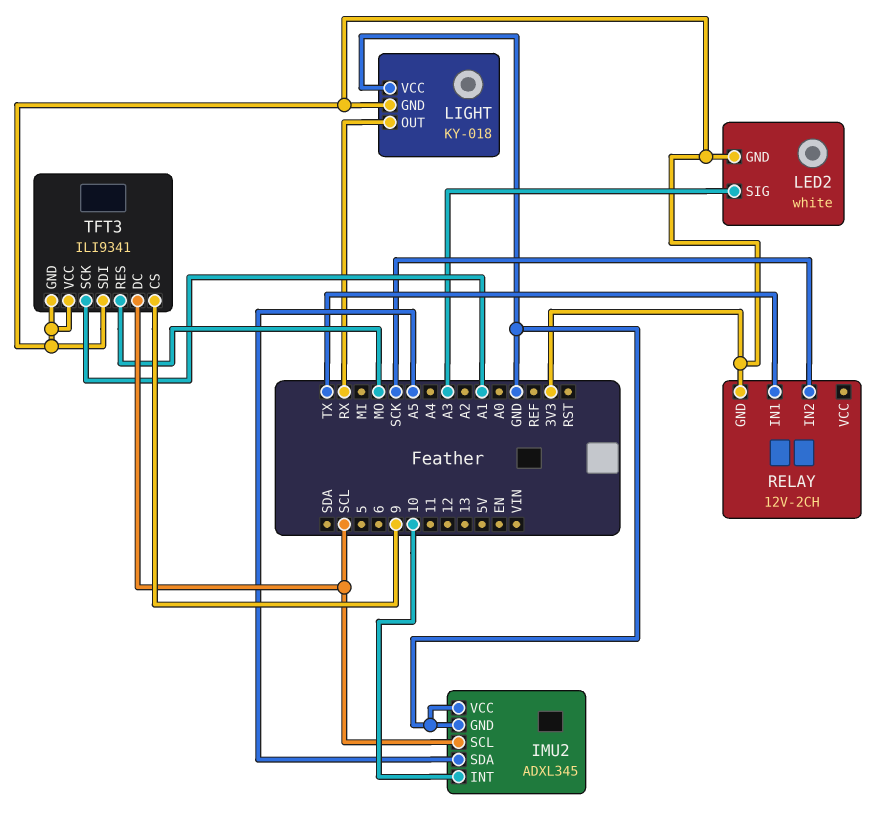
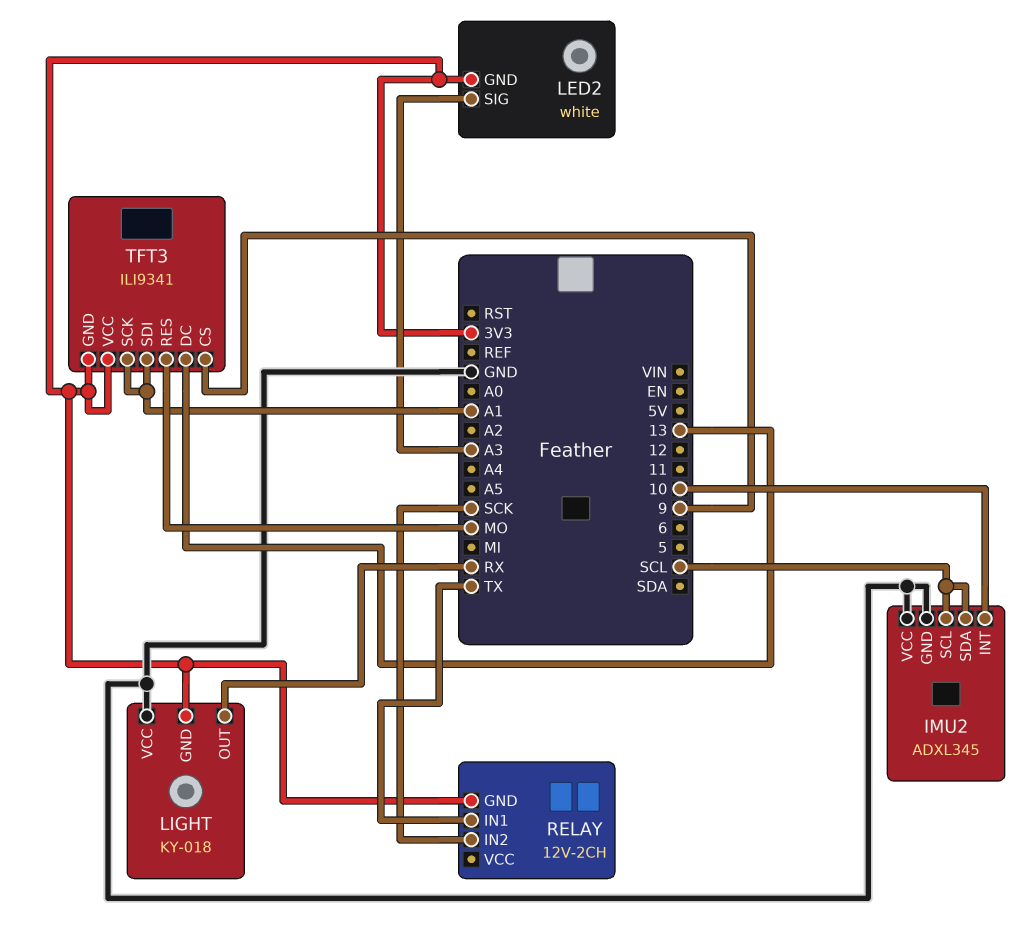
IMU2 pin SDA: A5 -> SCL
TFT3 pin DC: SCL -> 13
TFT3 pin SDI: 3V3 -> A1

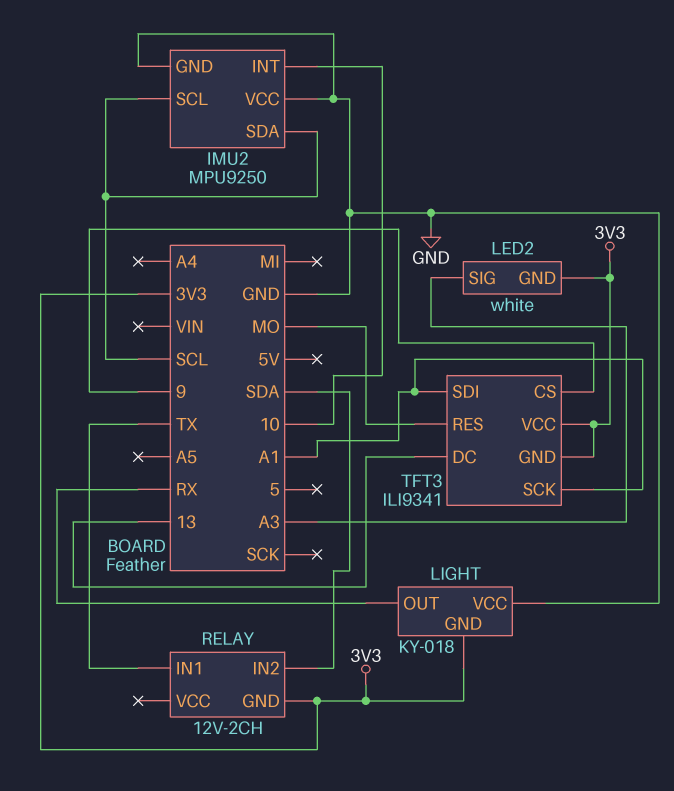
IMU2: ADXL345 -> MPU9250
RELAY pin IN2: SCK -> SDA

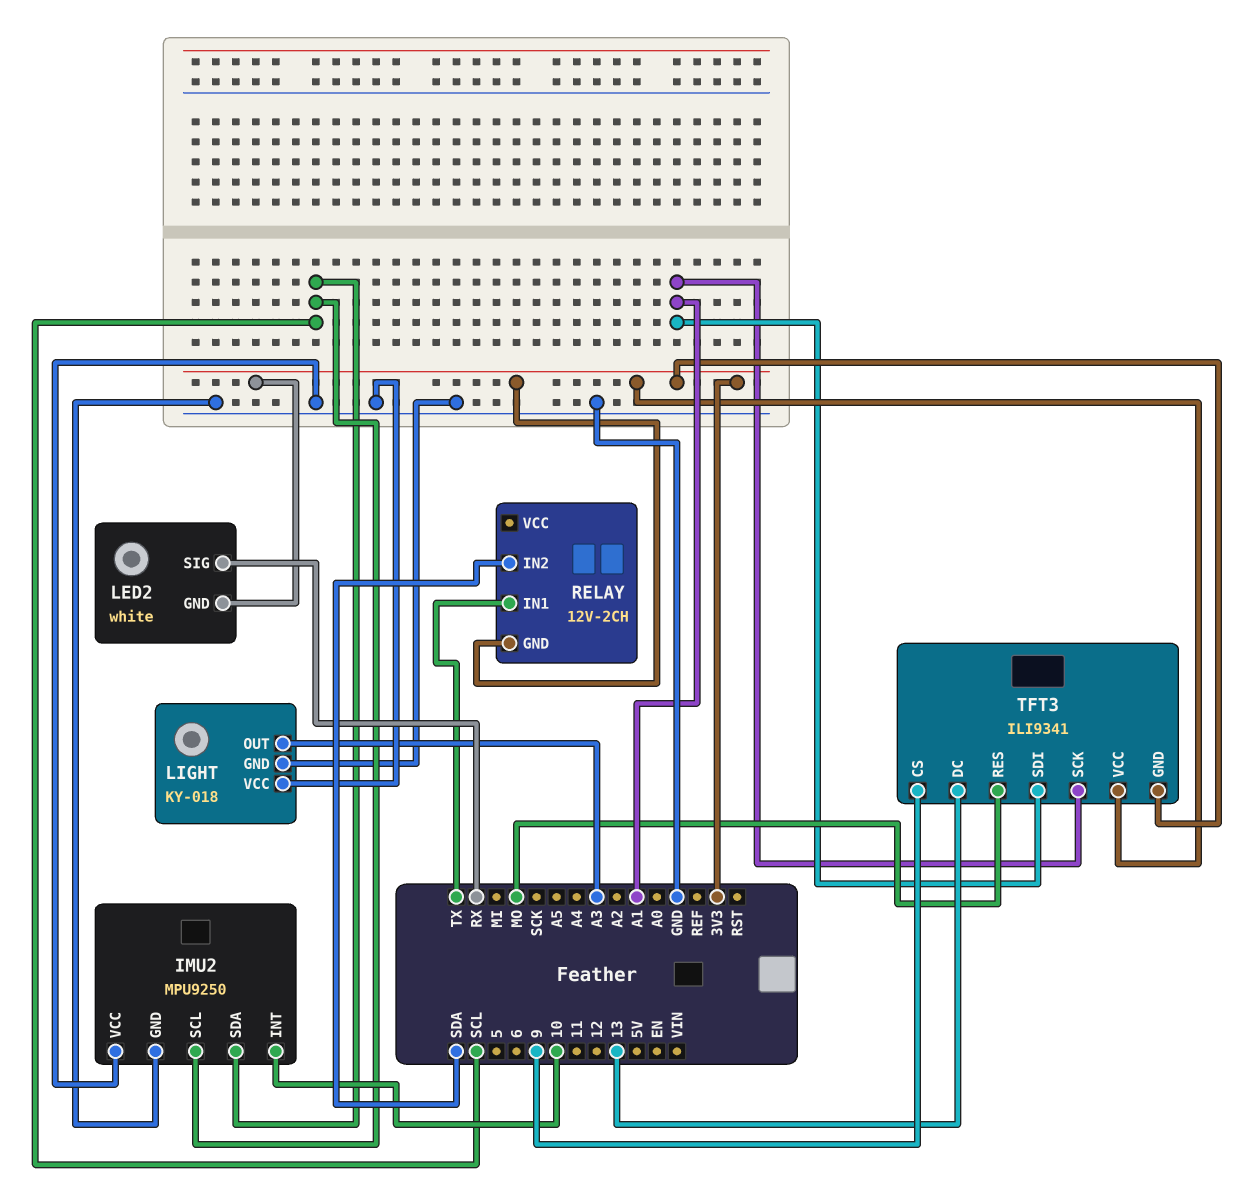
LED2 pin SIG: A3 -> RX
LIGHT pin GND: 3V3 -> GND
LIGHT pin OUT: RX -> A3

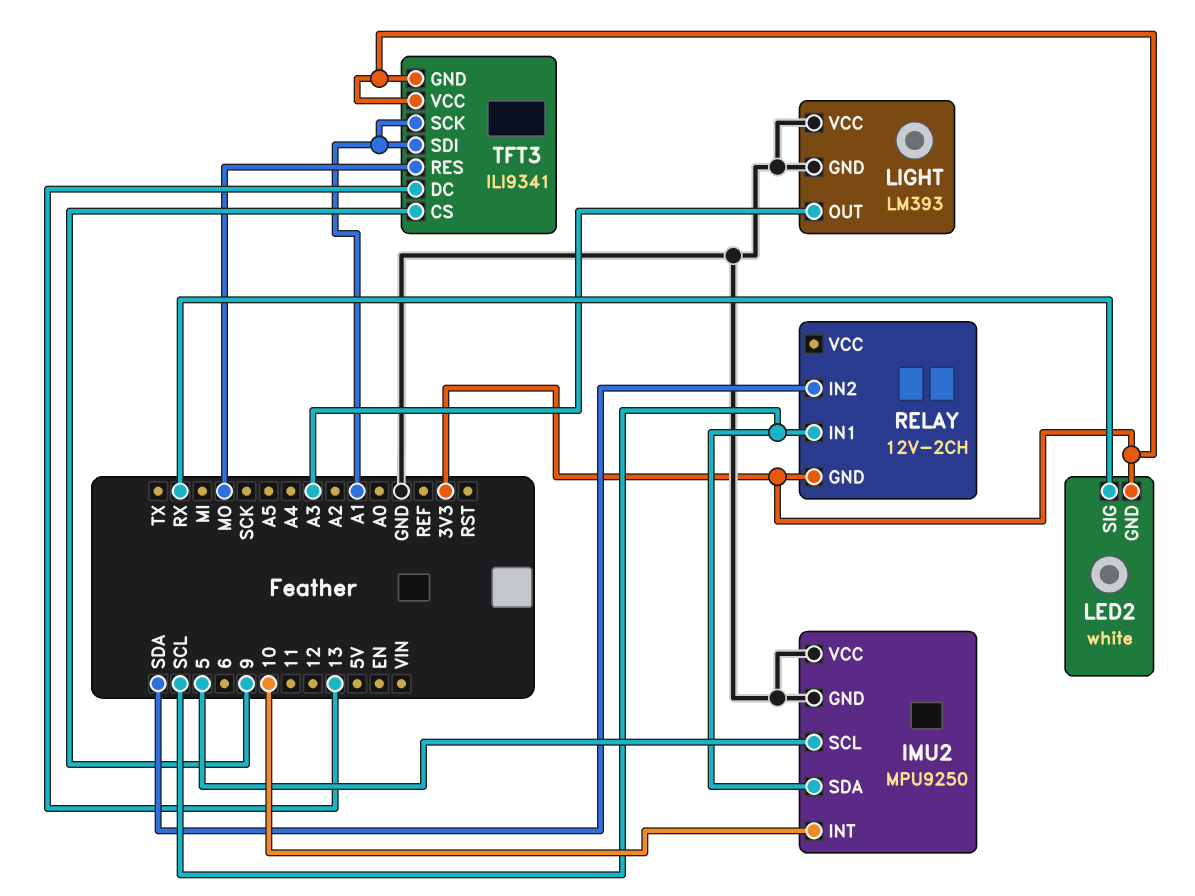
IMU2 pin SCL: SCL -> 5
LIGHT: KY-018 -> LM393
RELAY pin IN1: TX -> SCL

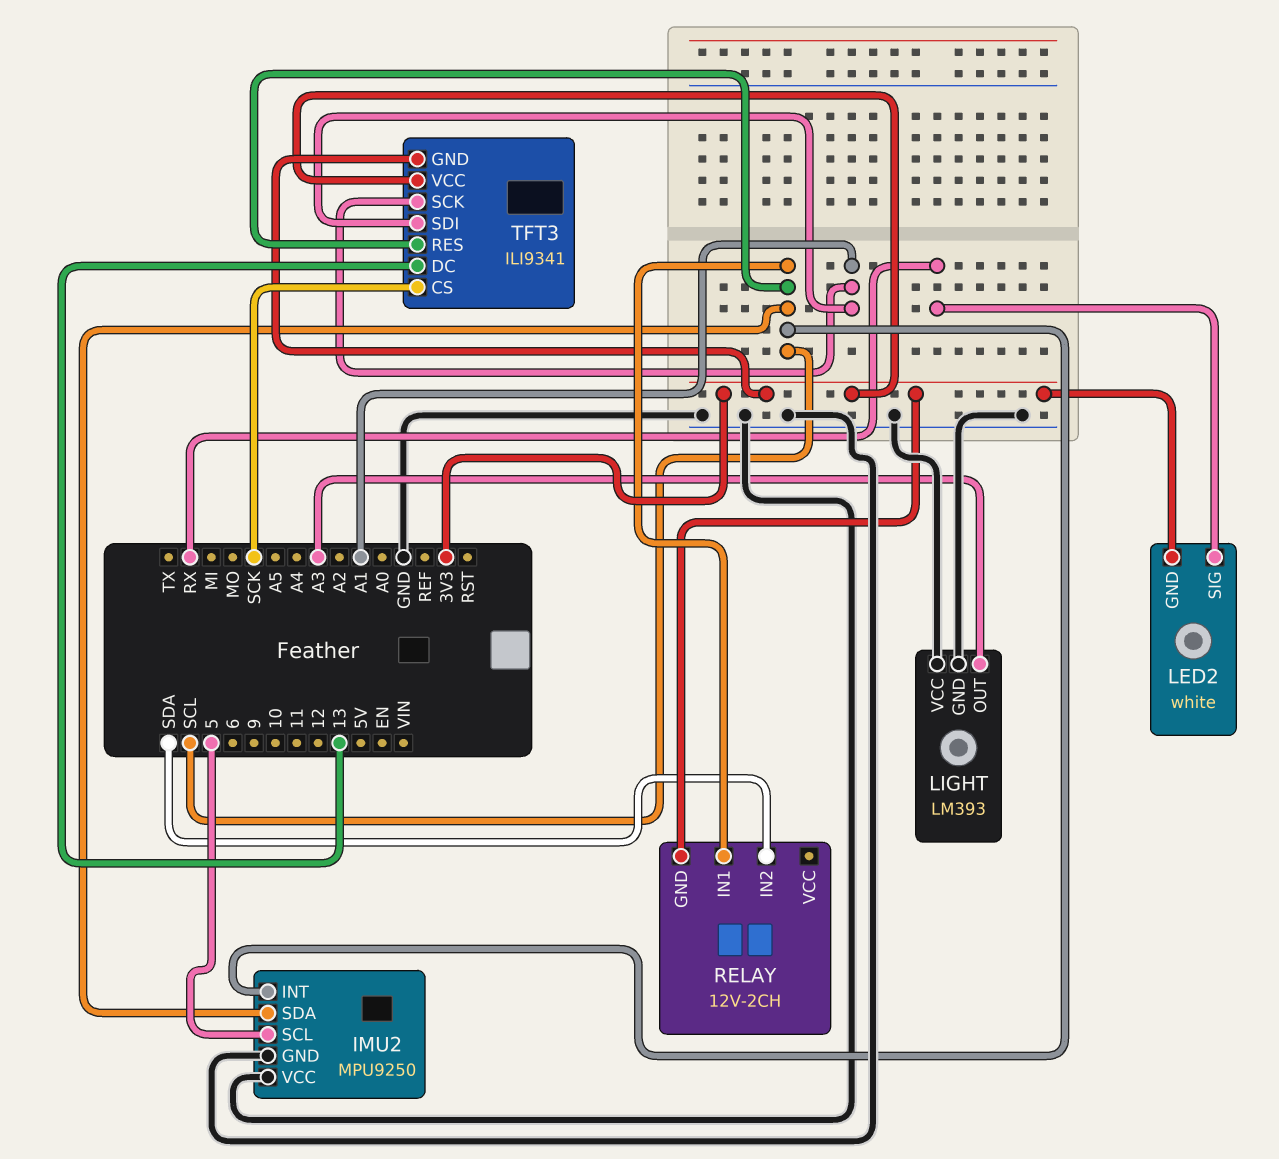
IMU2 pin INT: 10 -> SCL
TFT3 pin CS: 9 -> SCK
TFT3 pin RES: MO -> SCL

